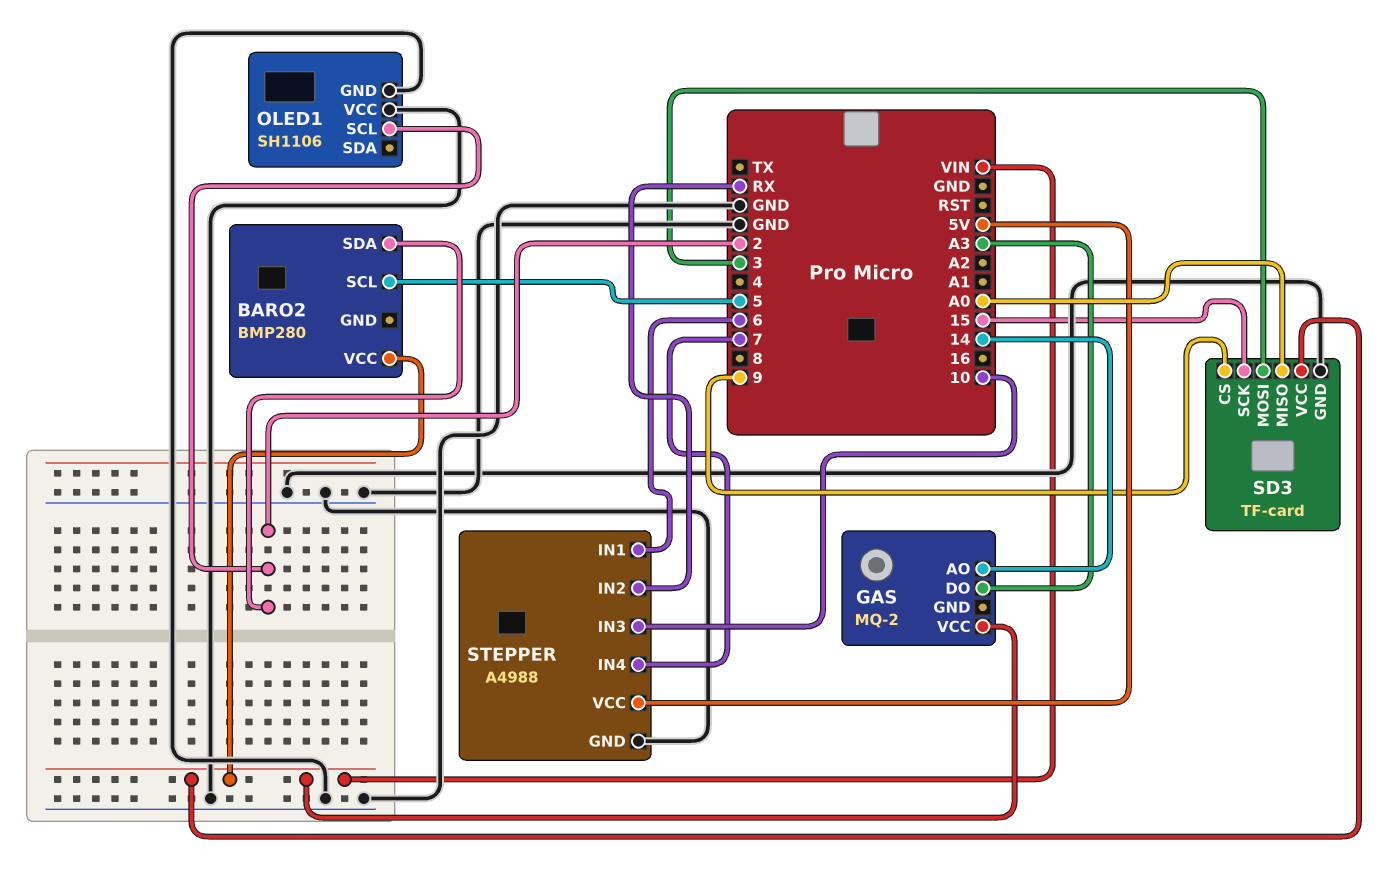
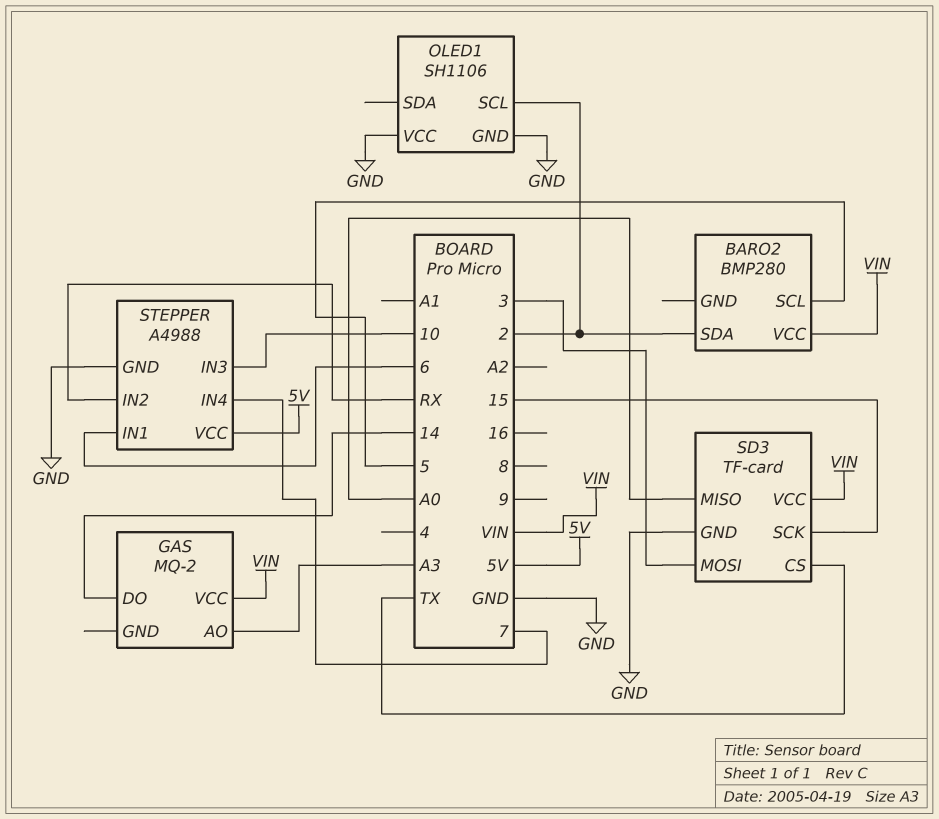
GAS pin AO: 14 -> A3
GAS pin DO: A3 -> 14
SD3 pin CS: 9 -> TX

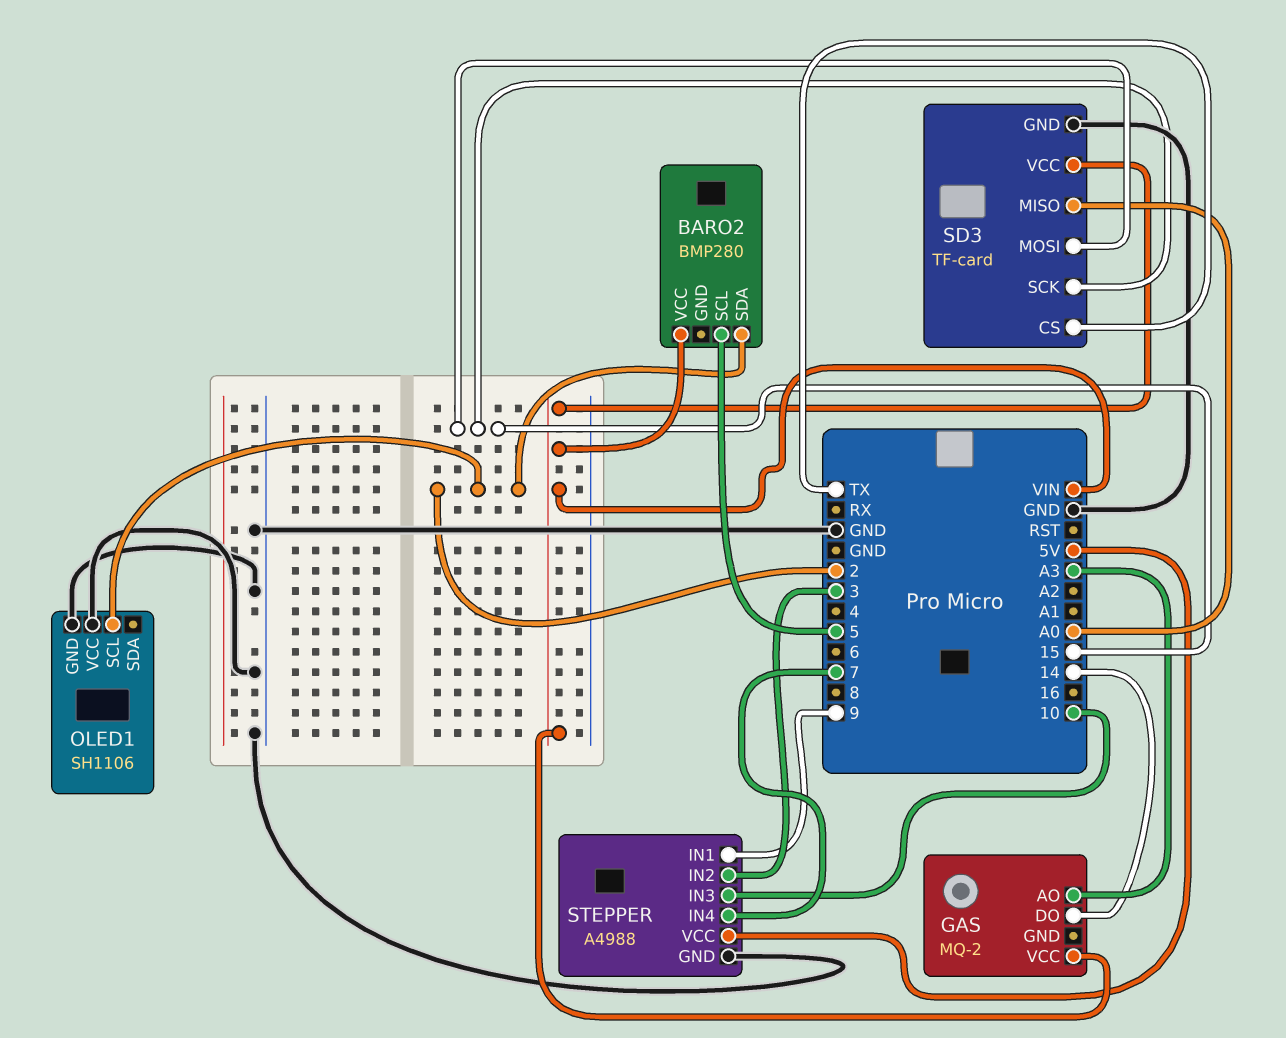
SD3 pin MOSI: 3 -> 15
STEPPER pin IN1: 6 -> 9
STEPPER pin IN2: RX -> 3

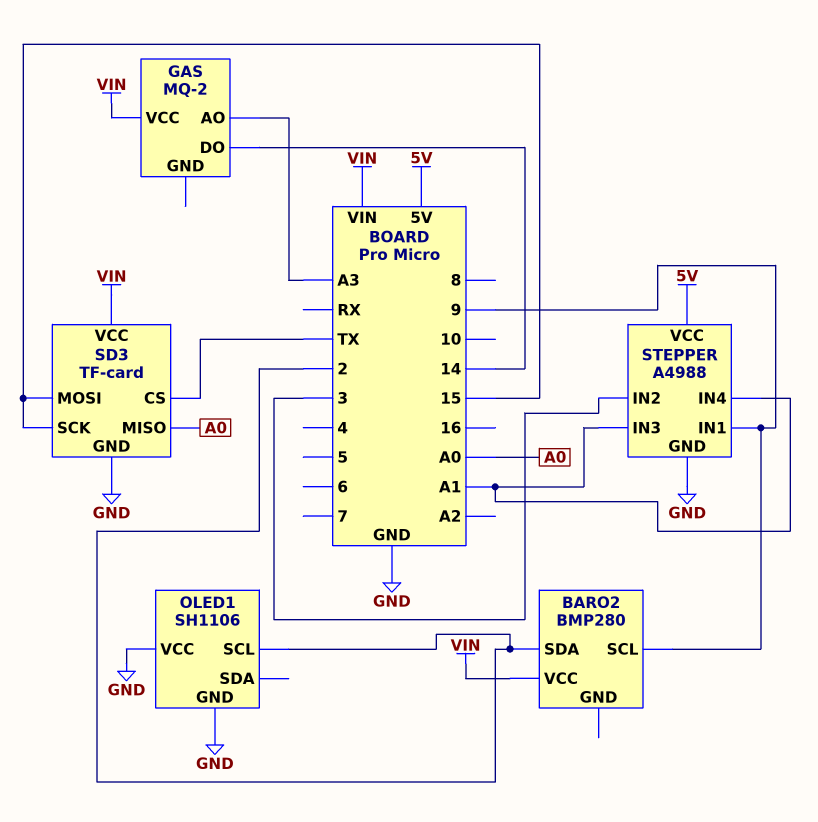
BARO2 pin SCL: 5 -> 9
STEPPER pin IN3: 10 -> A1
STEPPER pin IN4: 7 -> A1

